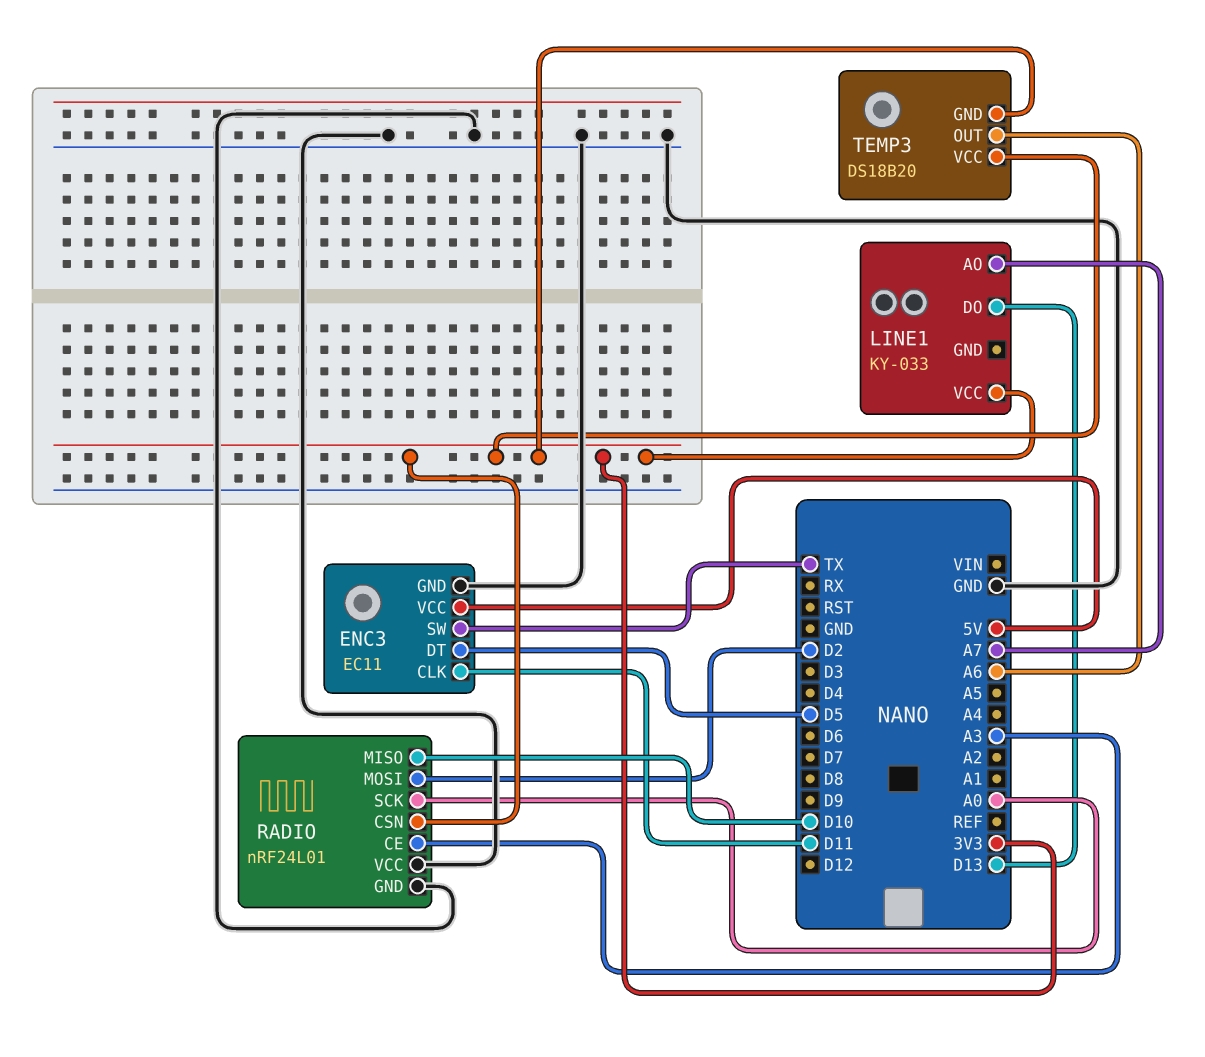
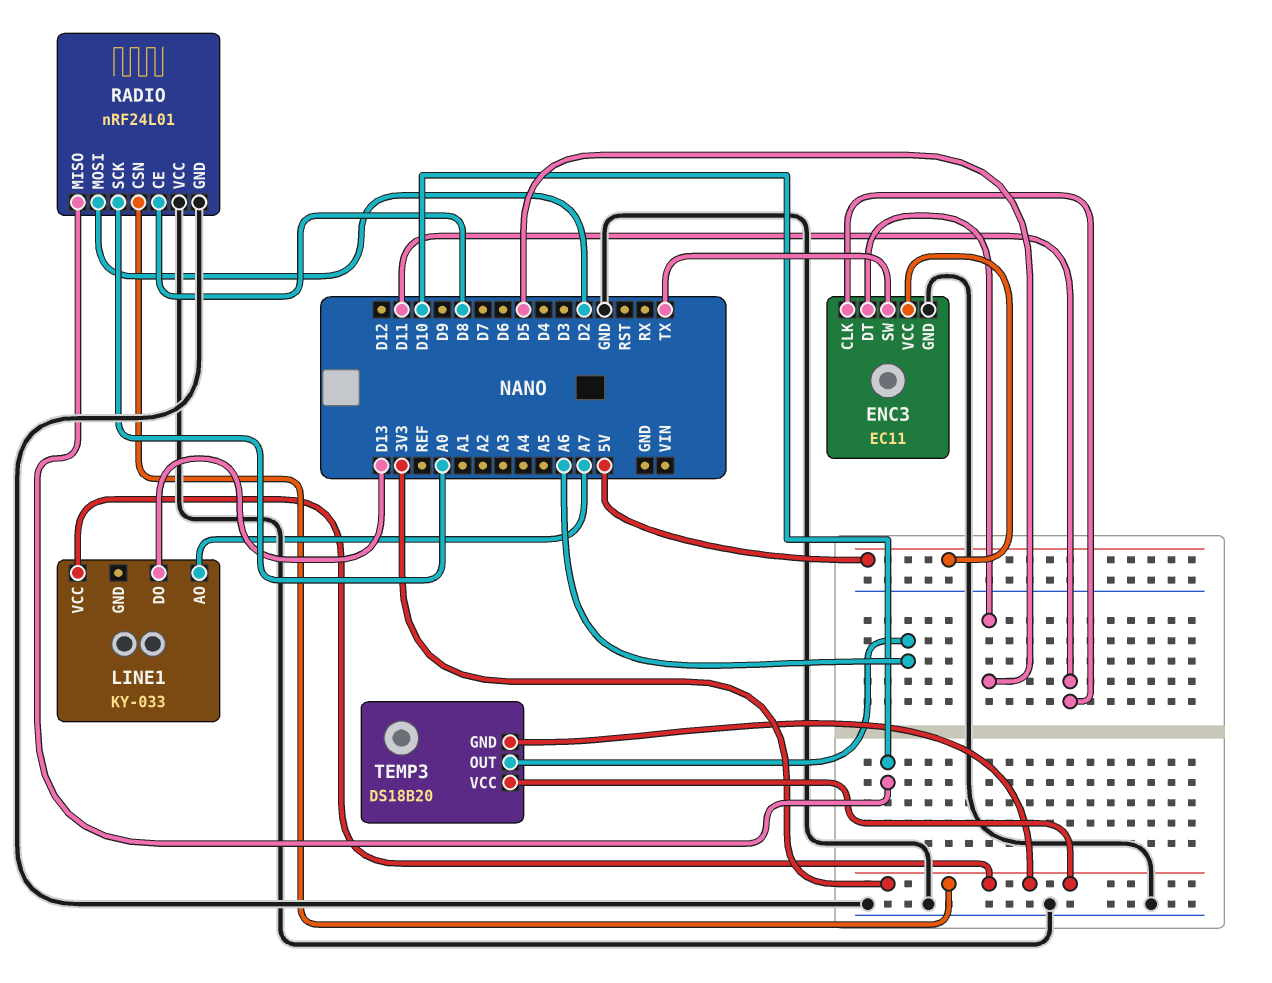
RADIO pin CE: A3 -> D8

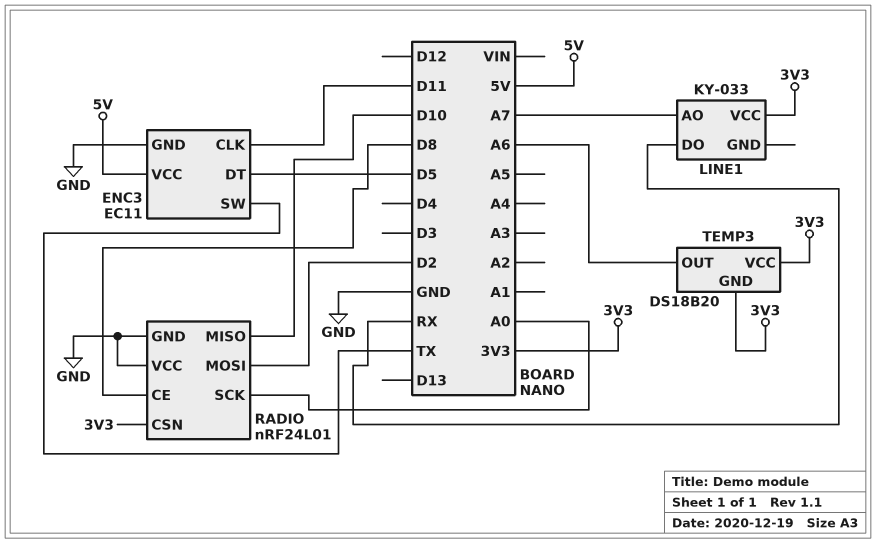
LINE1 pin DO: D13 -> RX

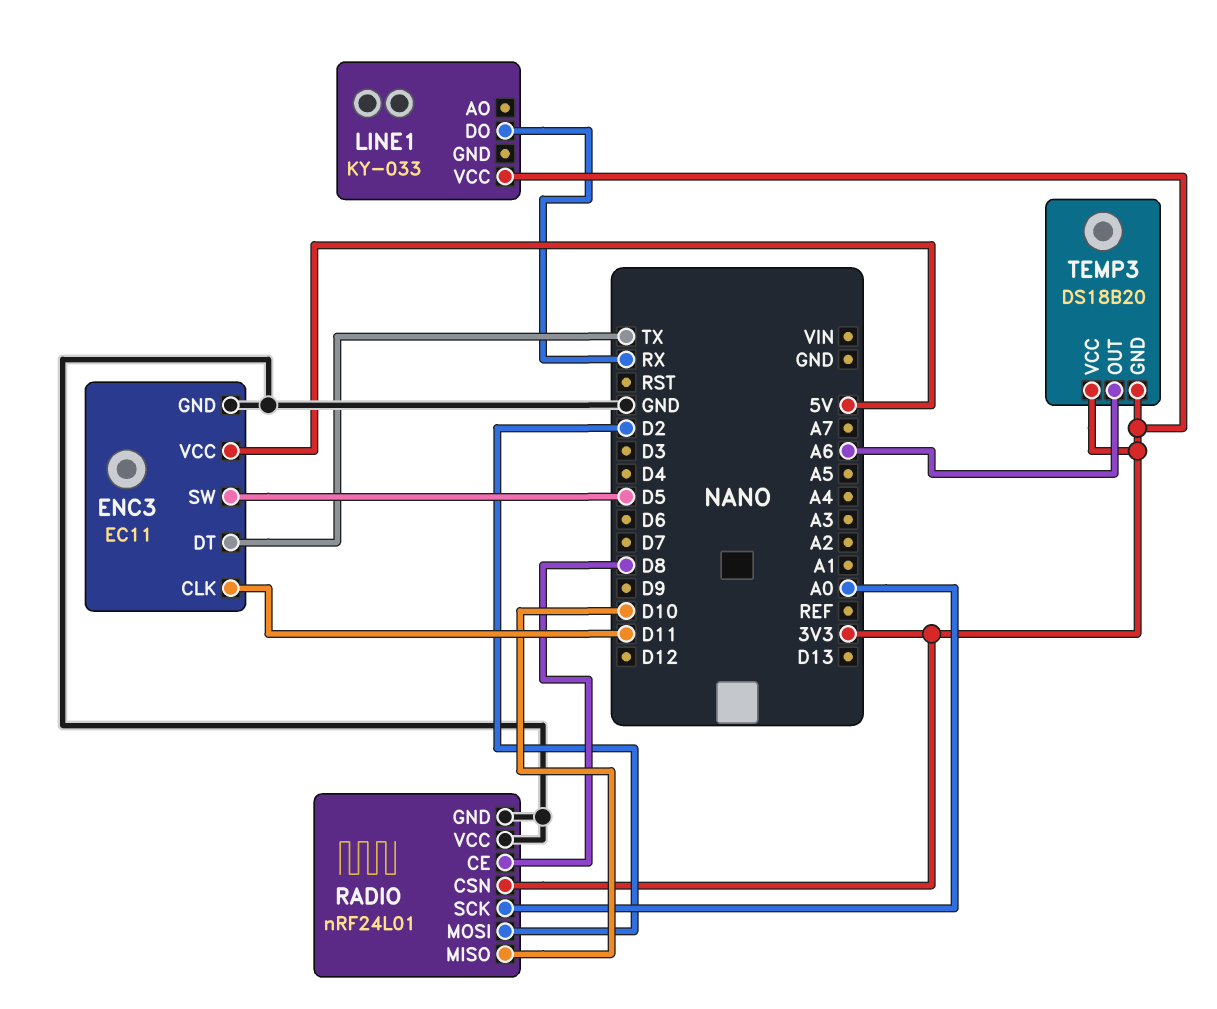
ENC3 pin DT: D5 -> TX
ENC3 pin SW: TX -> D5
LINE1 pin AO: A7 -> none

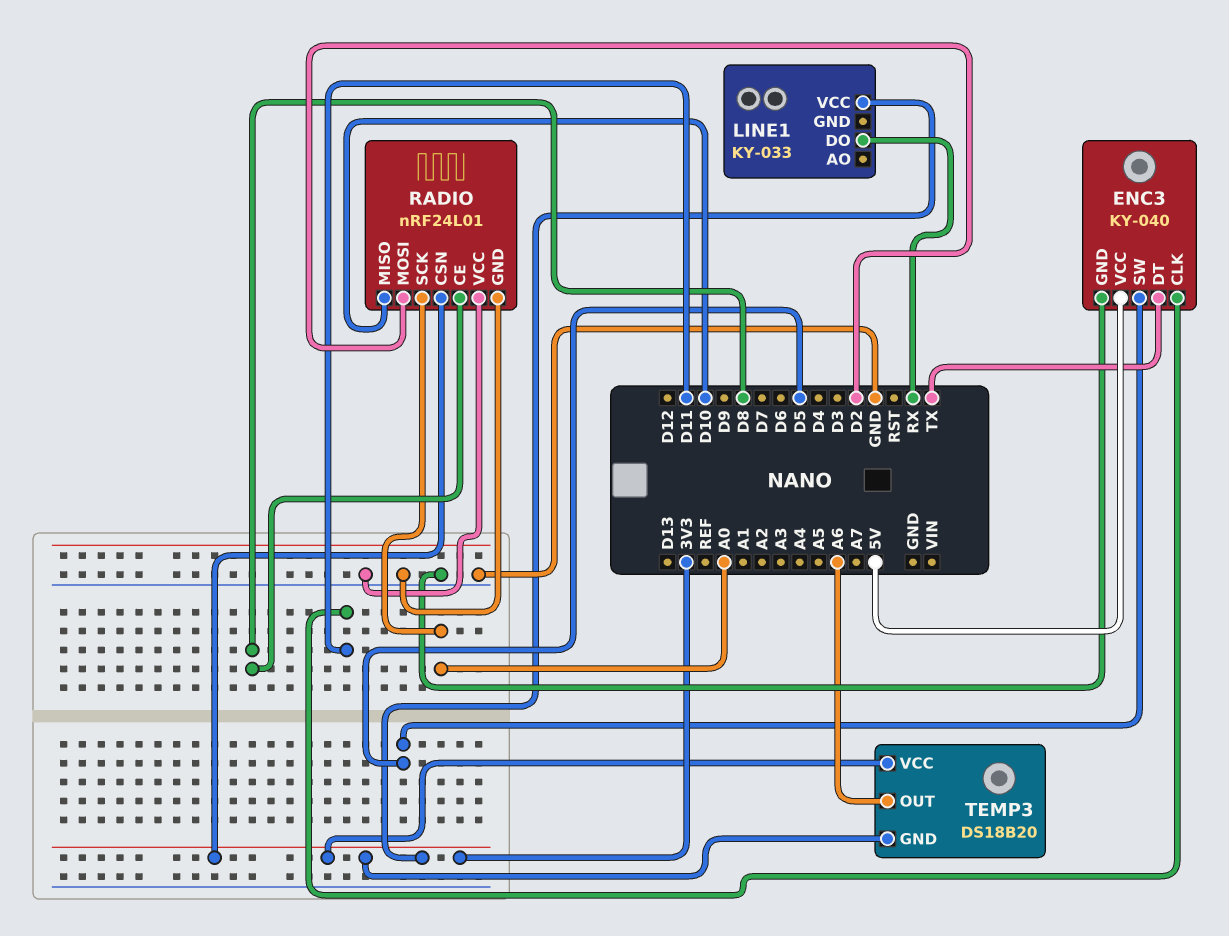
ENC3: EC11 -> KY-040

